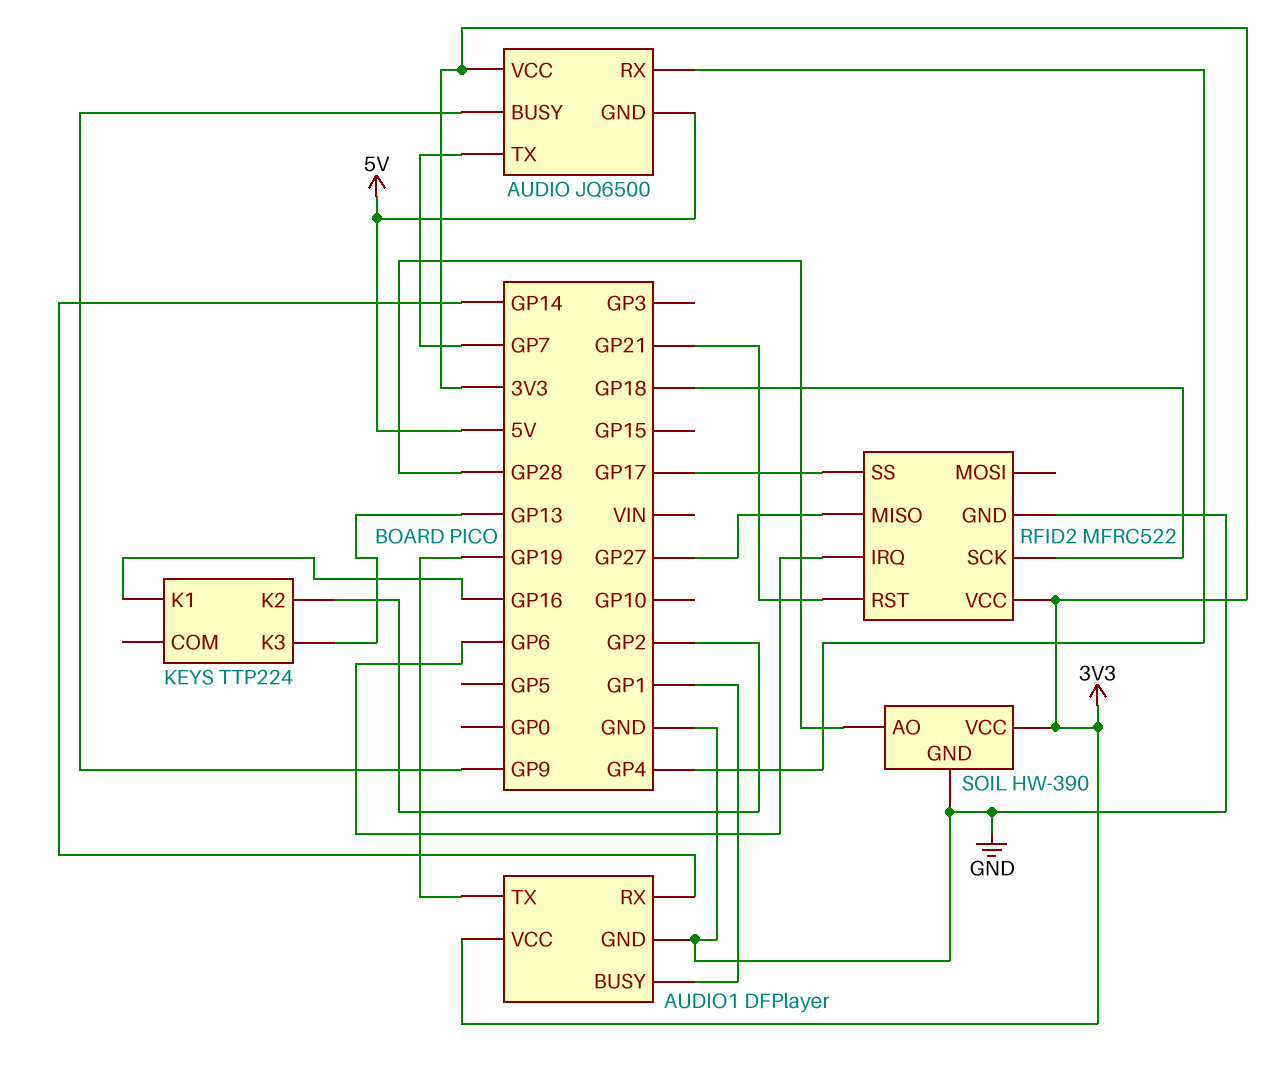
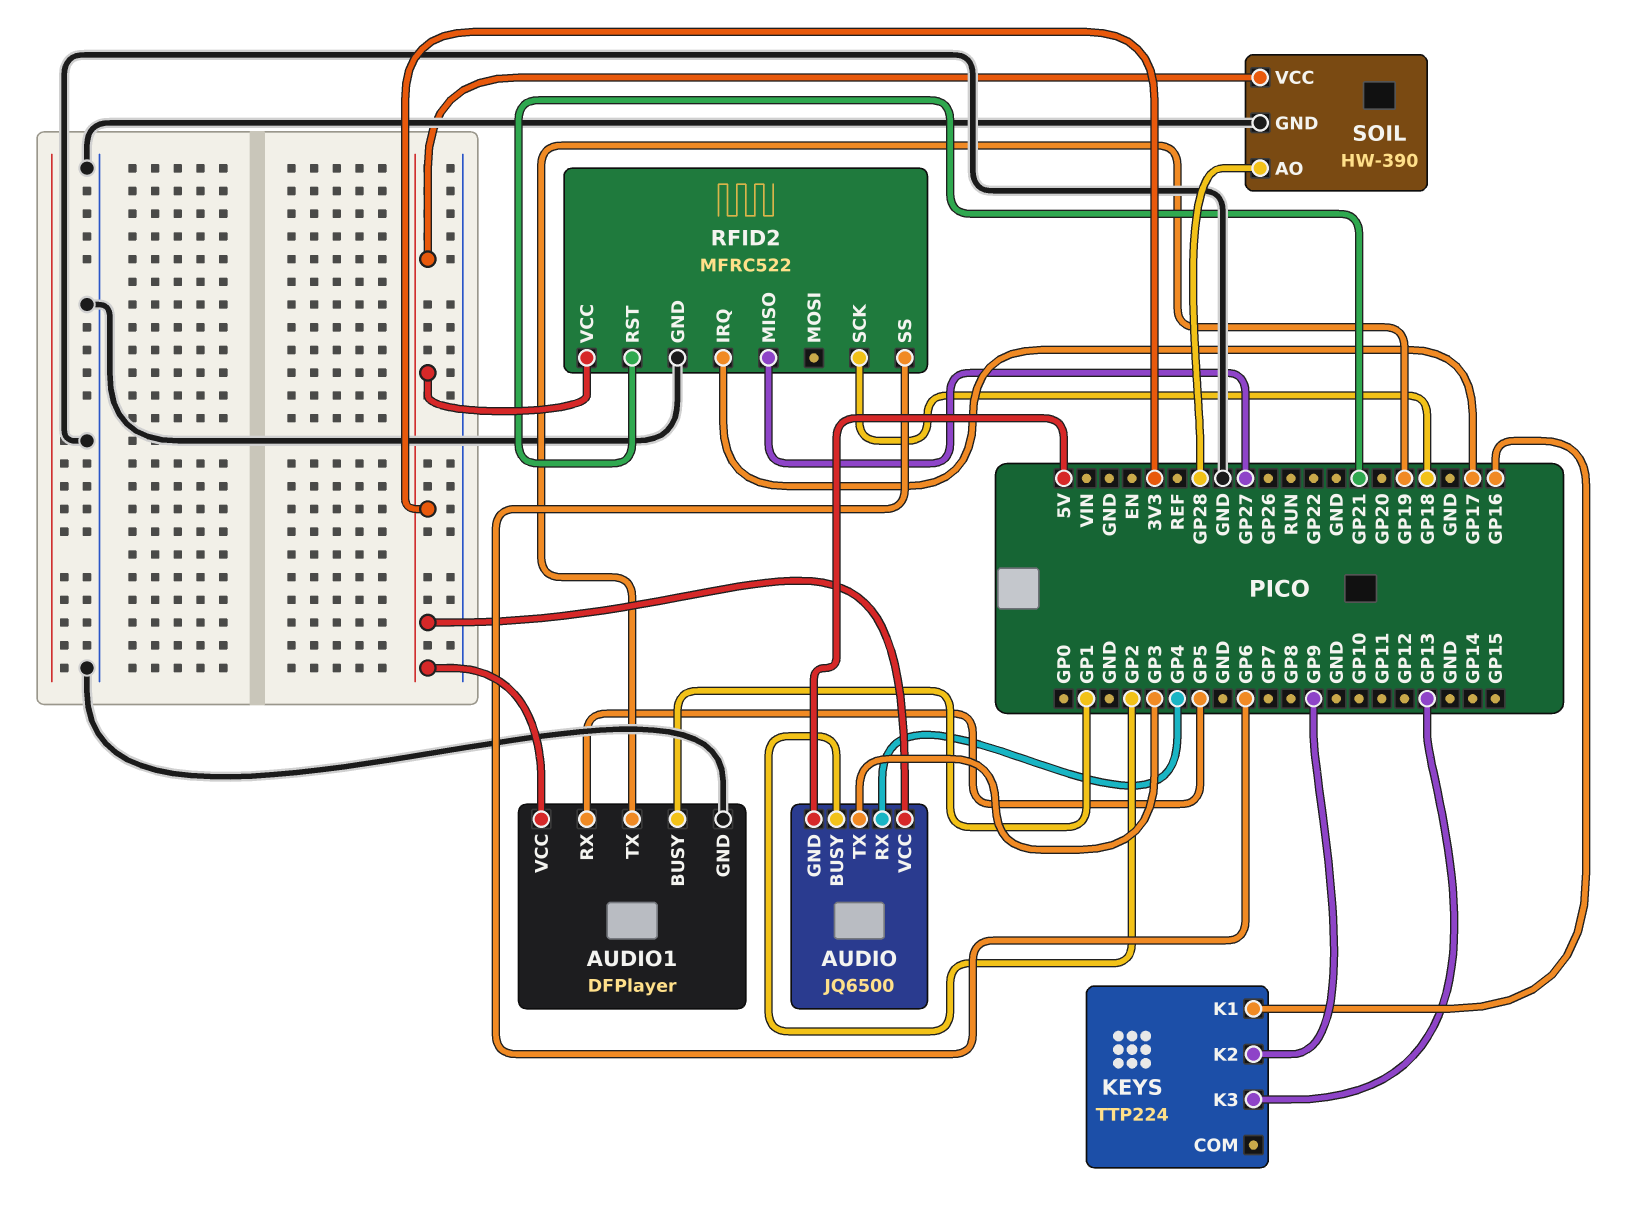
AUDIO pin BUSY: GP9 -> GP2
AUDIO pin TX: GP7 -> GP3
AUDIO1 pin RX: GP14 -> GP5
KEYS pin K2: GP2 -> GP9
RFID2 pin IRQ: GP6 -> GP17
RFID2 pin SS: GP17 -> GP6

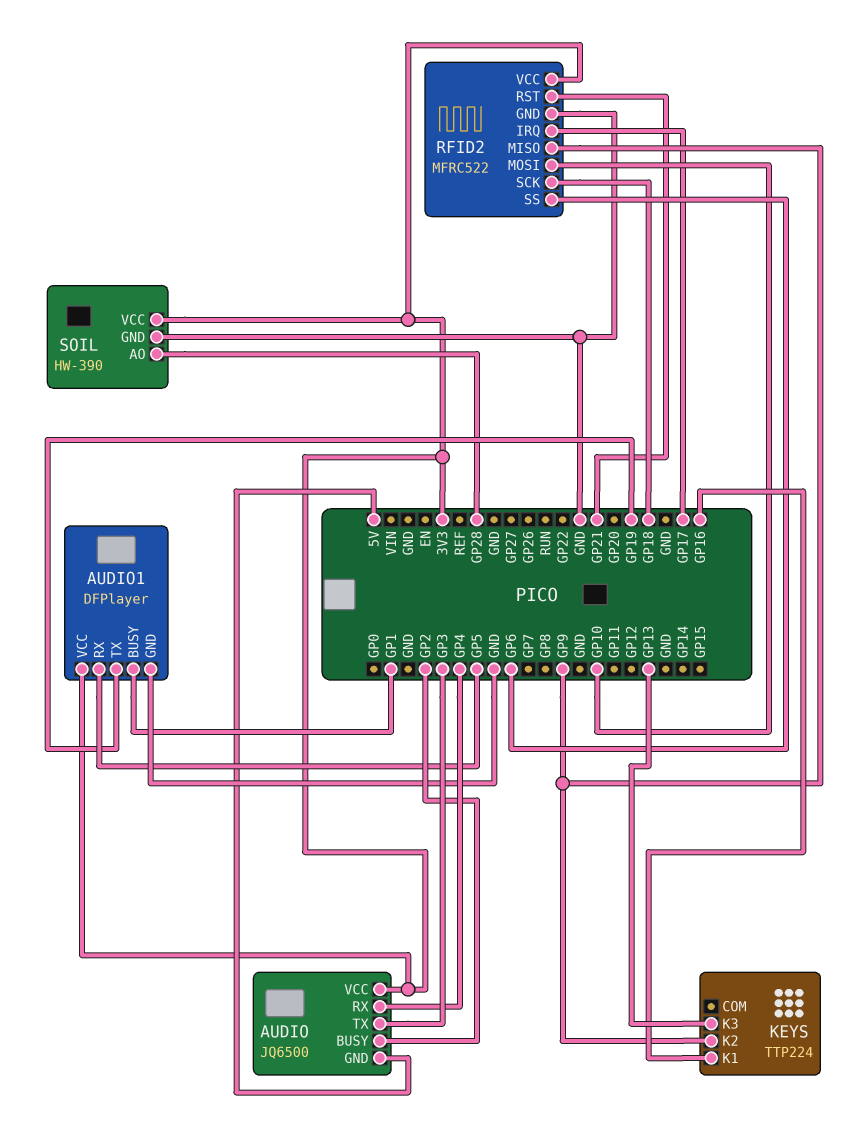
RFID2 pin MISO: GP27 -> GP9
RFID2 pin MOSI: none -> GP10

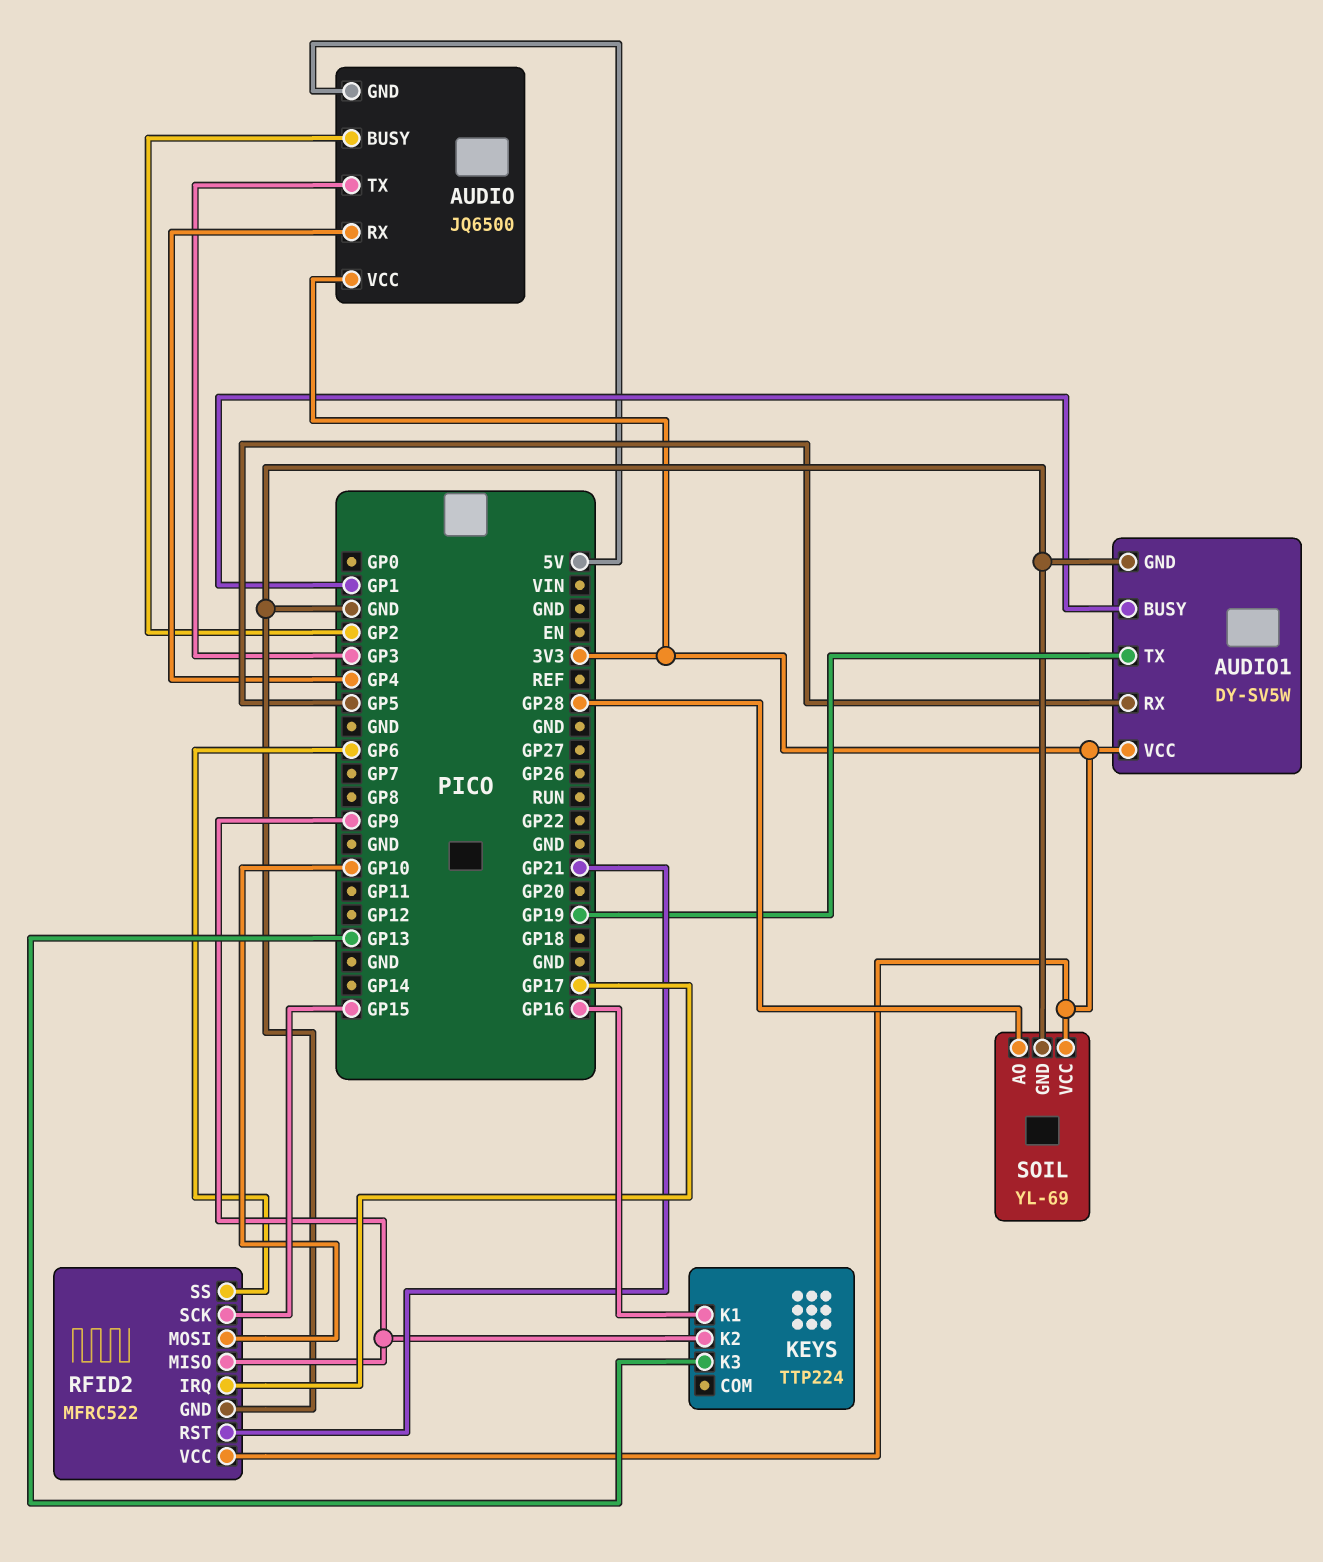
AUDIO1: DFPlayer -> DY-SV5W
RFID2 pin SCK: GP18 -> GP15
SOIL: HW-390 -> YL-69

